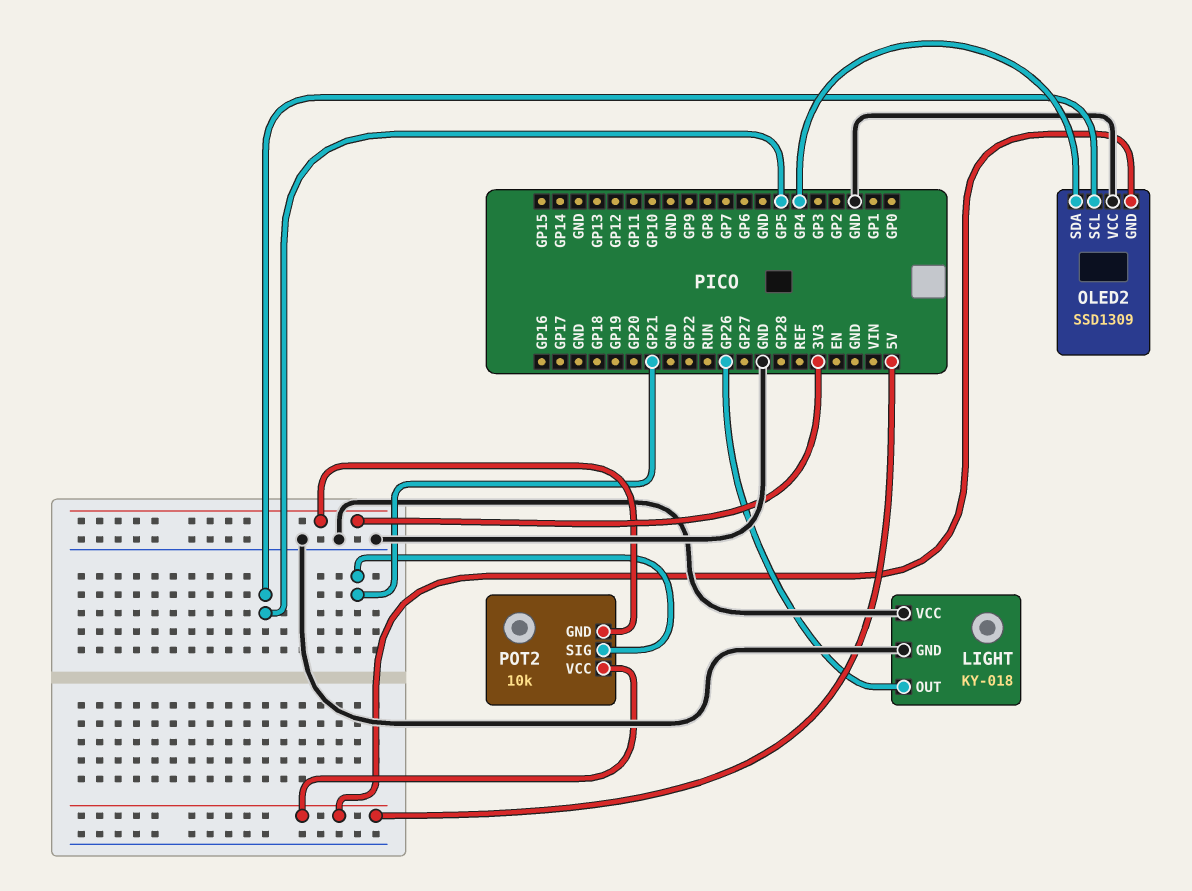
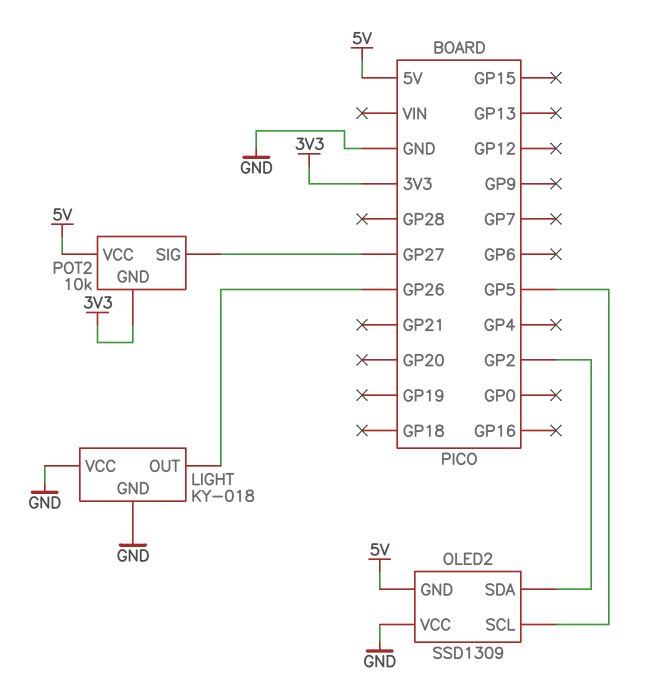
OLED2 pin SDA: GP4 -> GP2
POT2 pin SIG: GP21 -> GP27

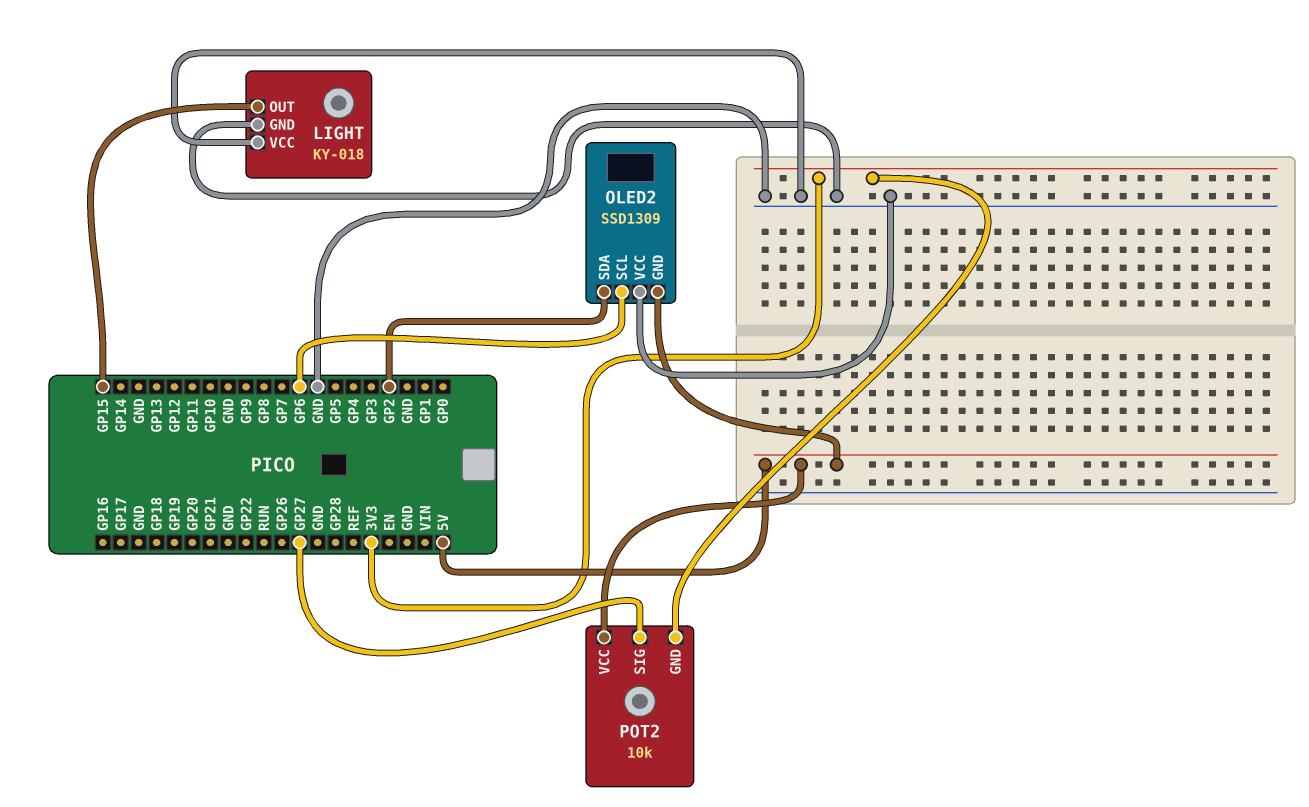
LIGHT pin OUT: GP26 -> GP15
OLED2 pin SCL: GP5 -> GP6

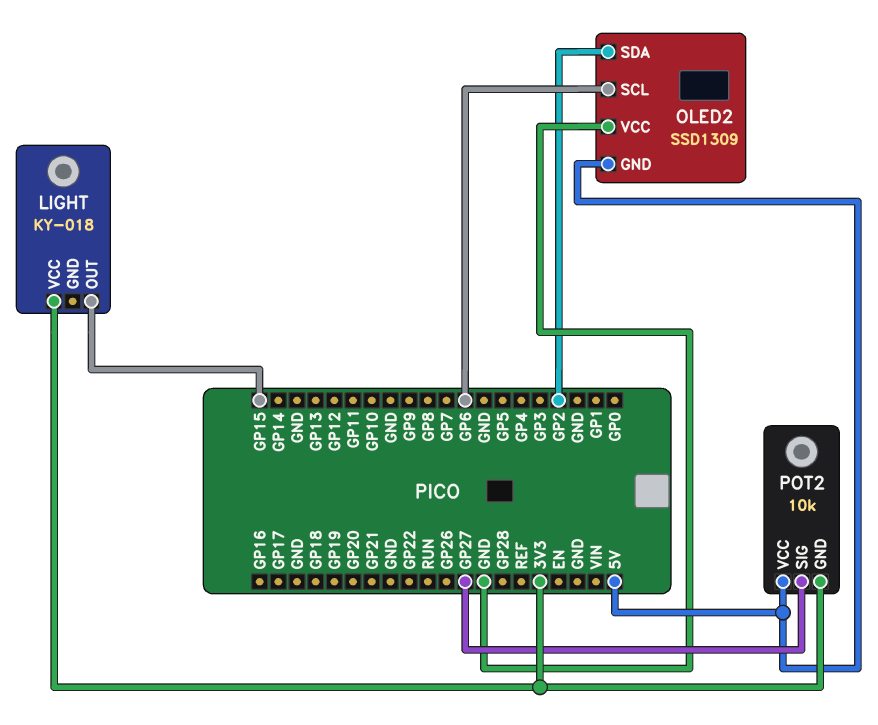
LIGHT pin GND: GND -> none
LIGHT pin VCC: GND -> 3V3

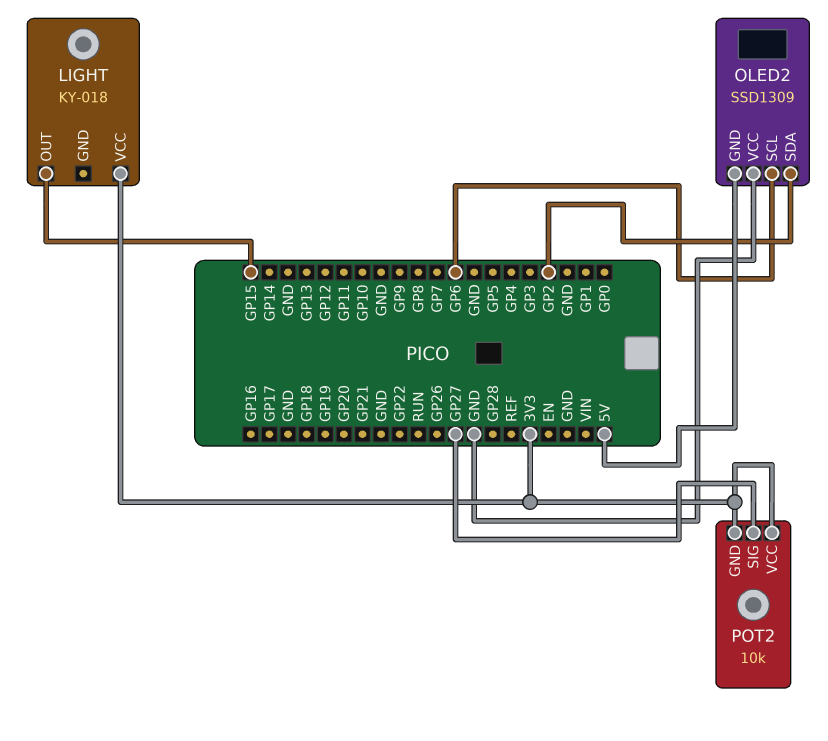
POT2 pin VCC: 5V -> 3V3

